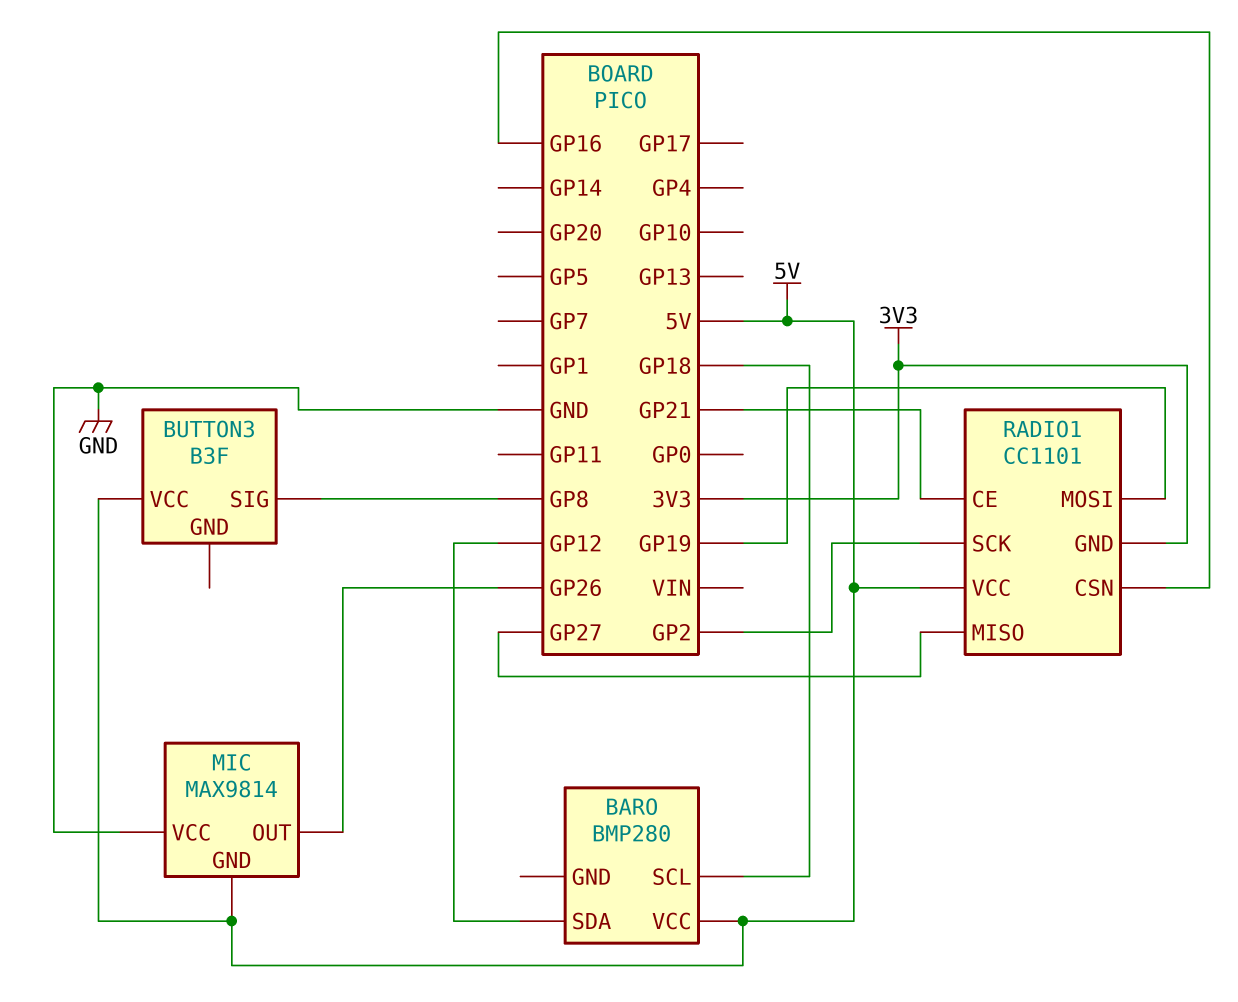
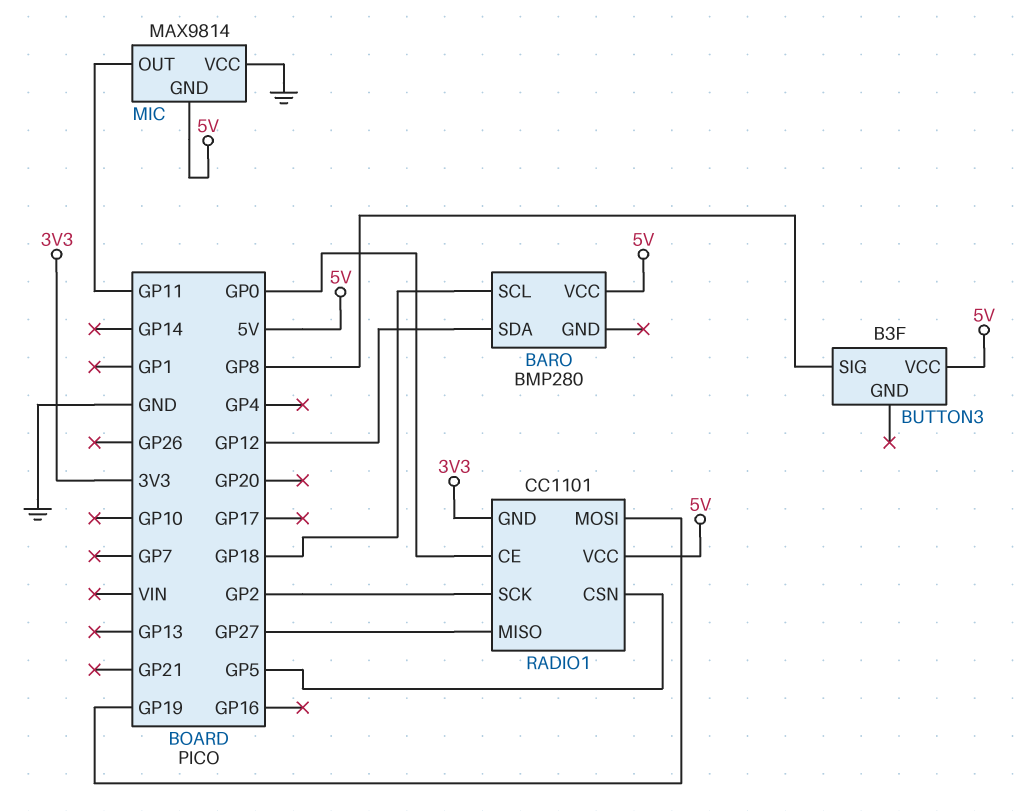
MIC pin OUT: GP26 -> GP11
RADIO1 pin CE: GP21 -> GP0
RADIO1 pin CSN: GP16 -> GP5

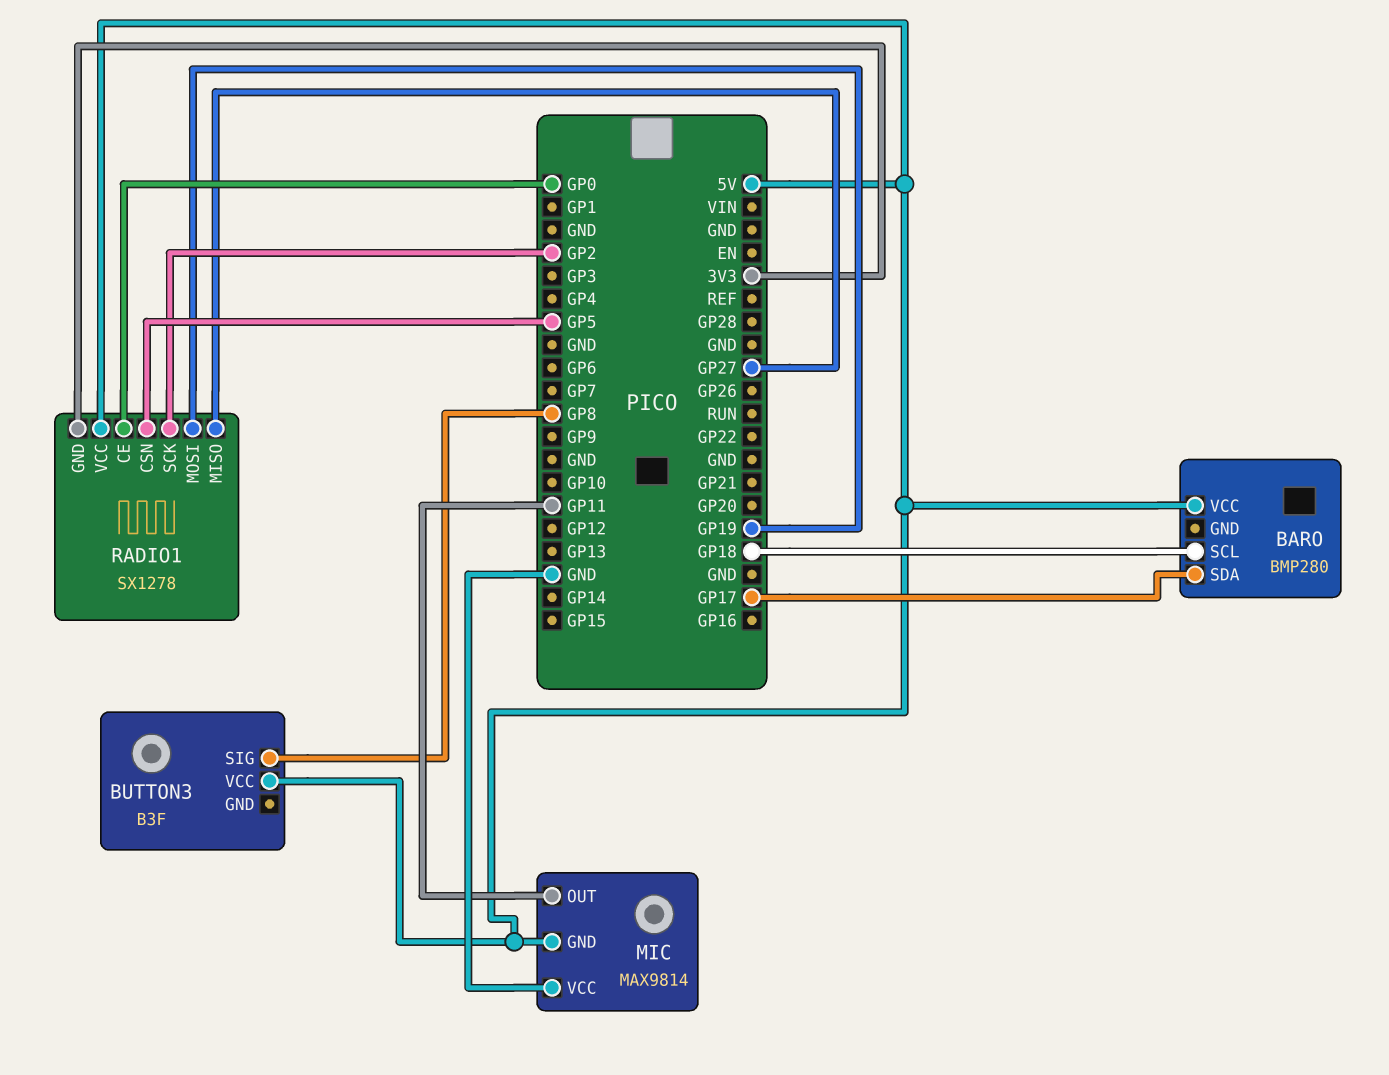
BARO pin SDA: GP12 -> GP17
RADIO1: CC1101 -> SX1278

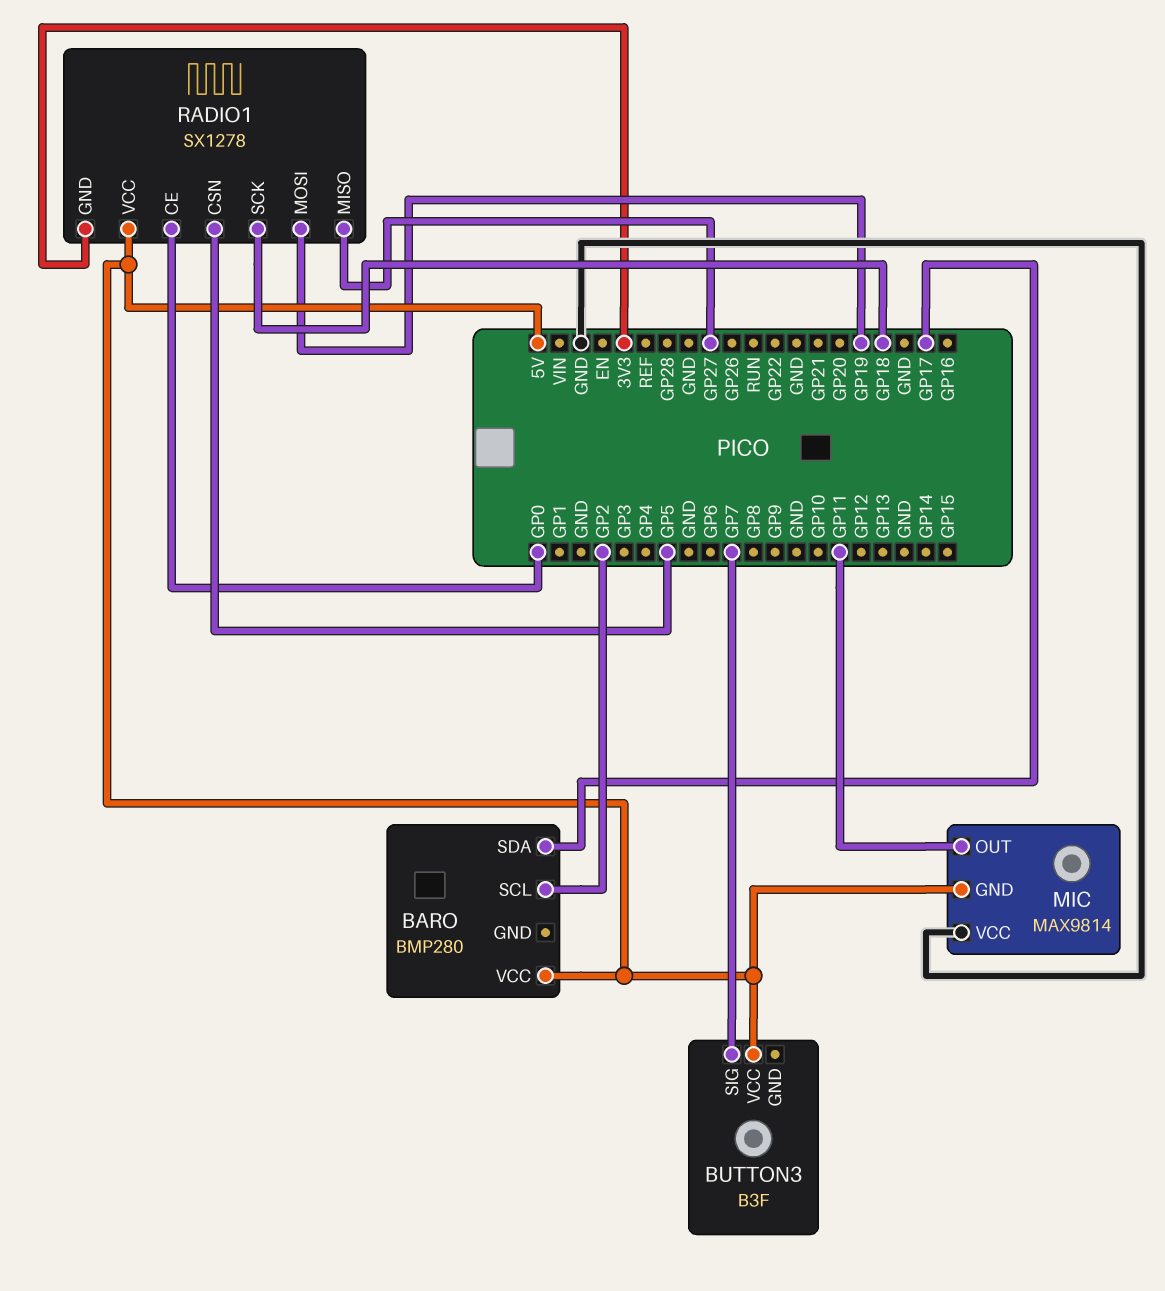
BARO pin SCL: GP18 -> GP2
BUTTON3 pin SIG: GP8 -> GP7
RADIO1 pin SCK: GP2 -> GP18

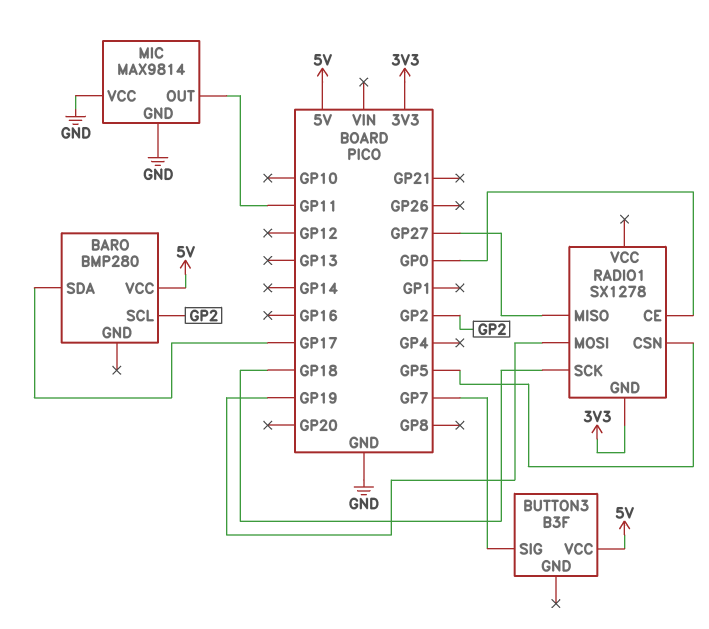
MIC pin GND: 5V -> GND
RADIO1 pin VCC: 5V -> none

